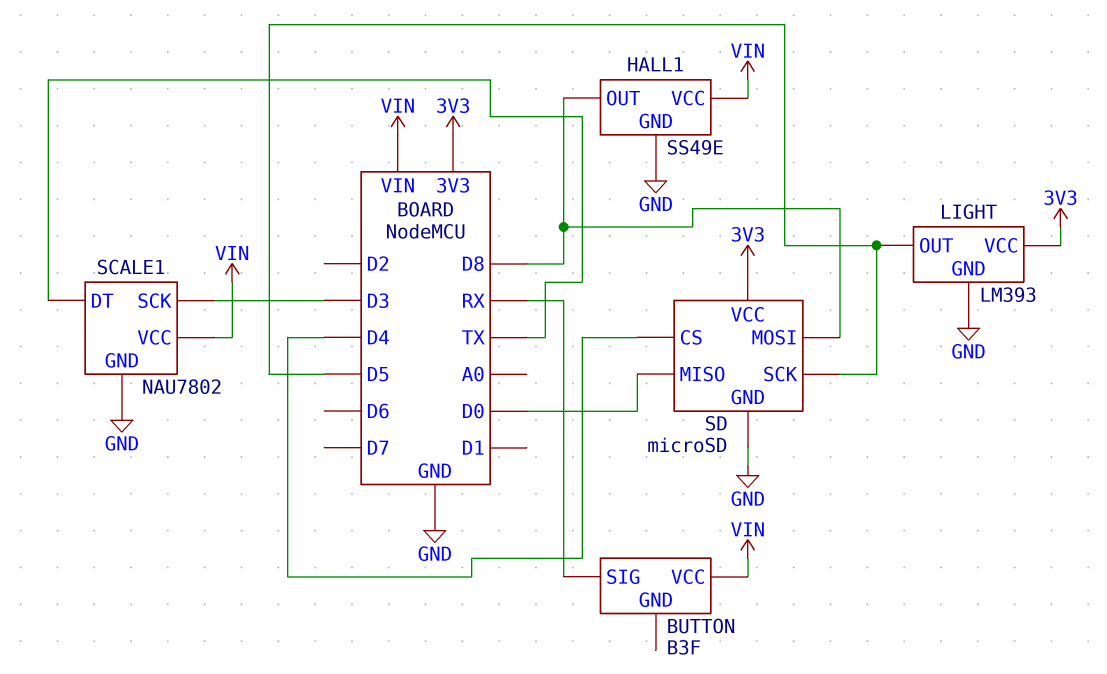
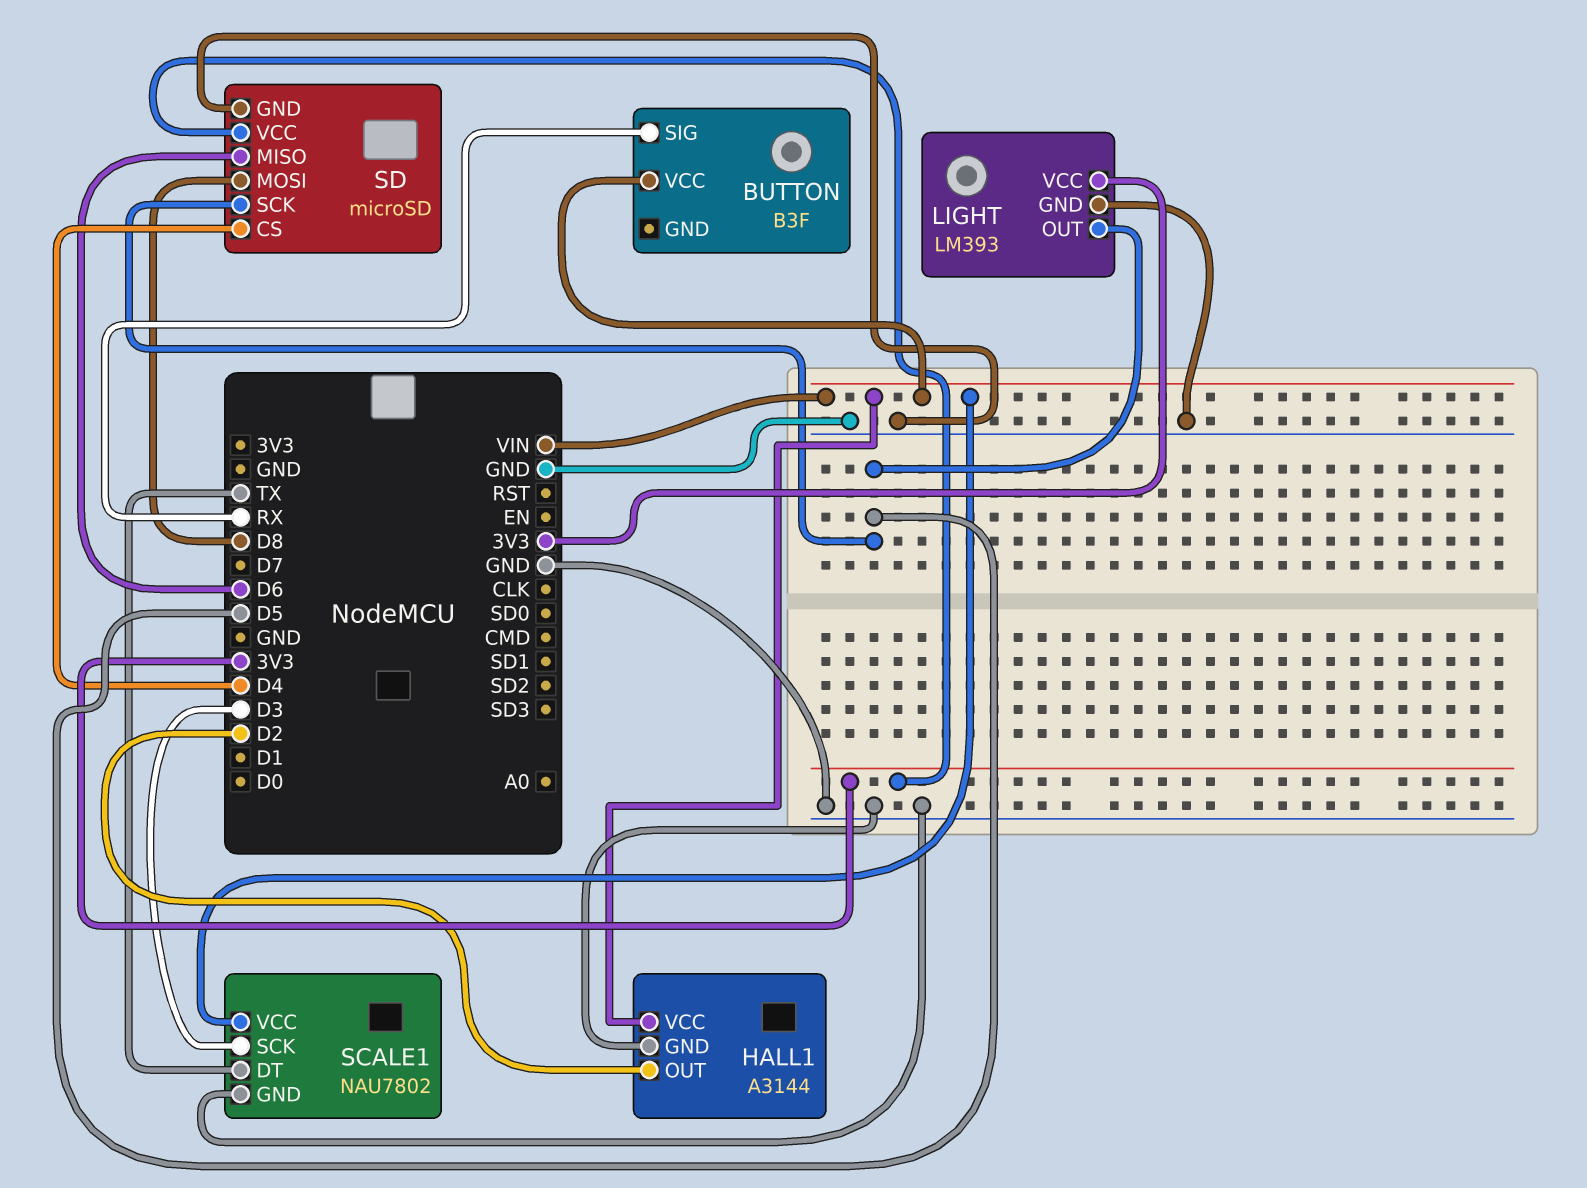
HALL1: SS49E -> A3144
HALL1 pin OUT: D8 -> D2
SD pin MISO: D0 -> D6

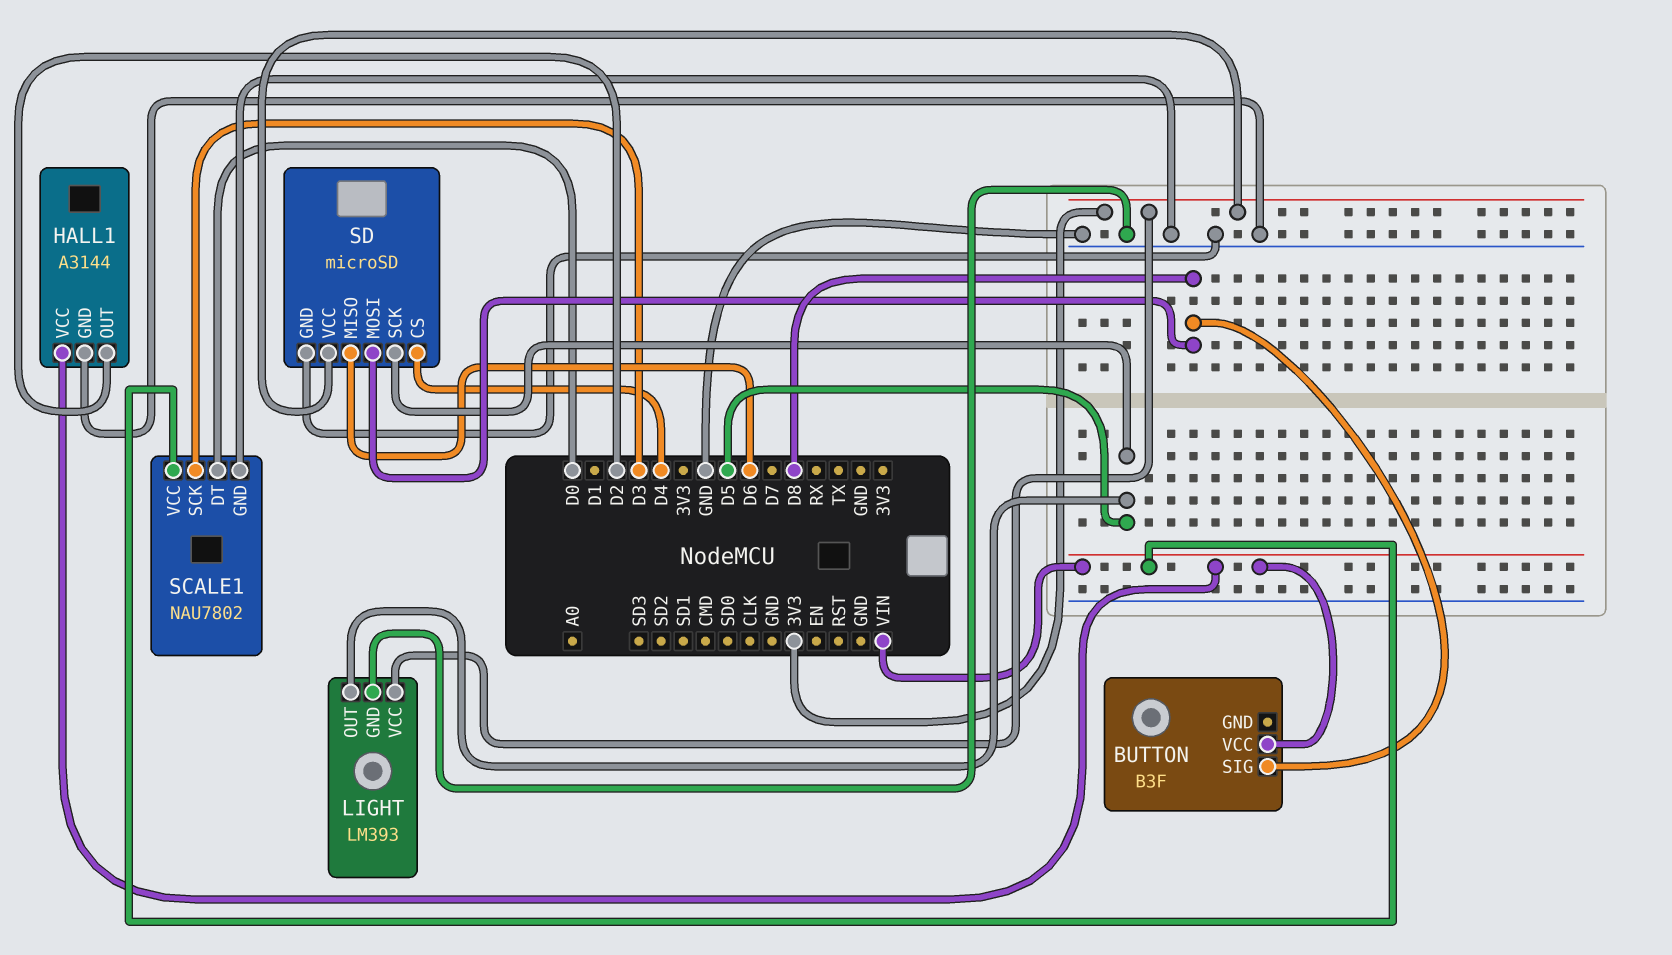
BUTTON pin SIG: RX -> D8
SCALE1 pin DT: TX -> D0

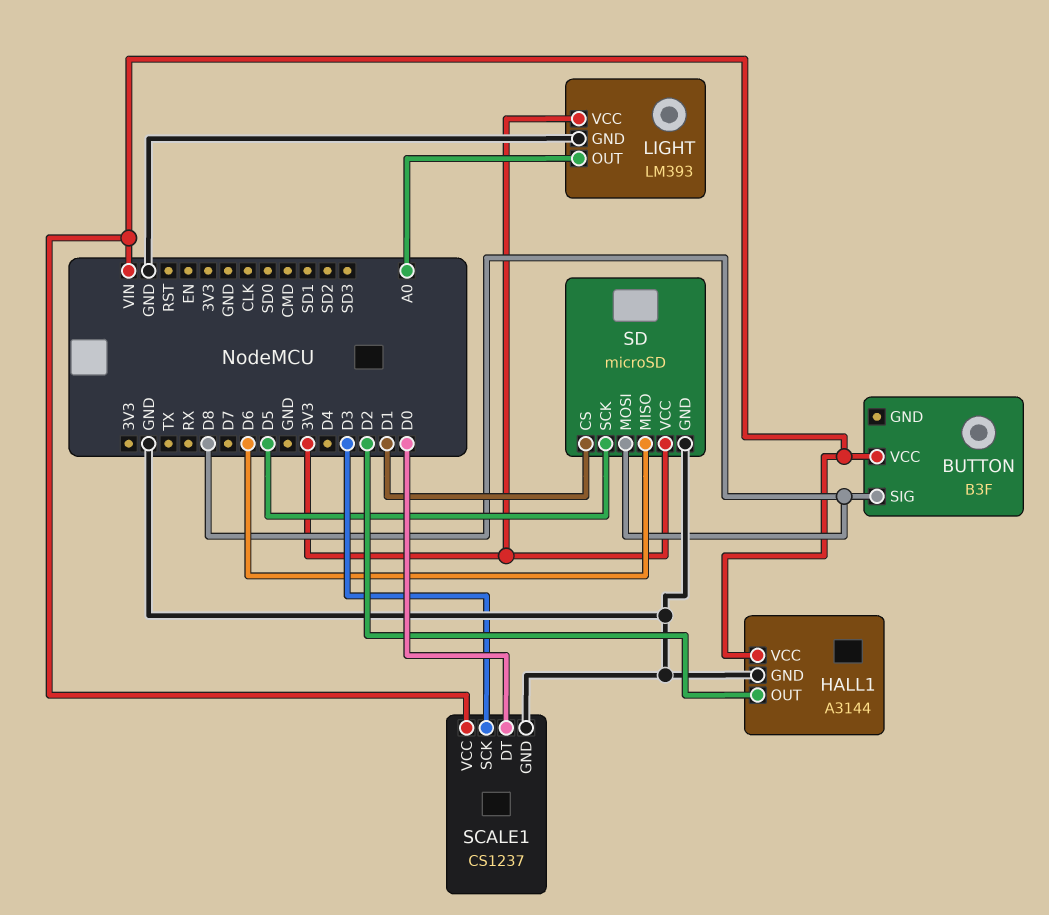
LIGHT pin OUT: D5 -> A0
SCALE1: NAU7802 -> CS1237
SD pin CS: D4 -> D1

